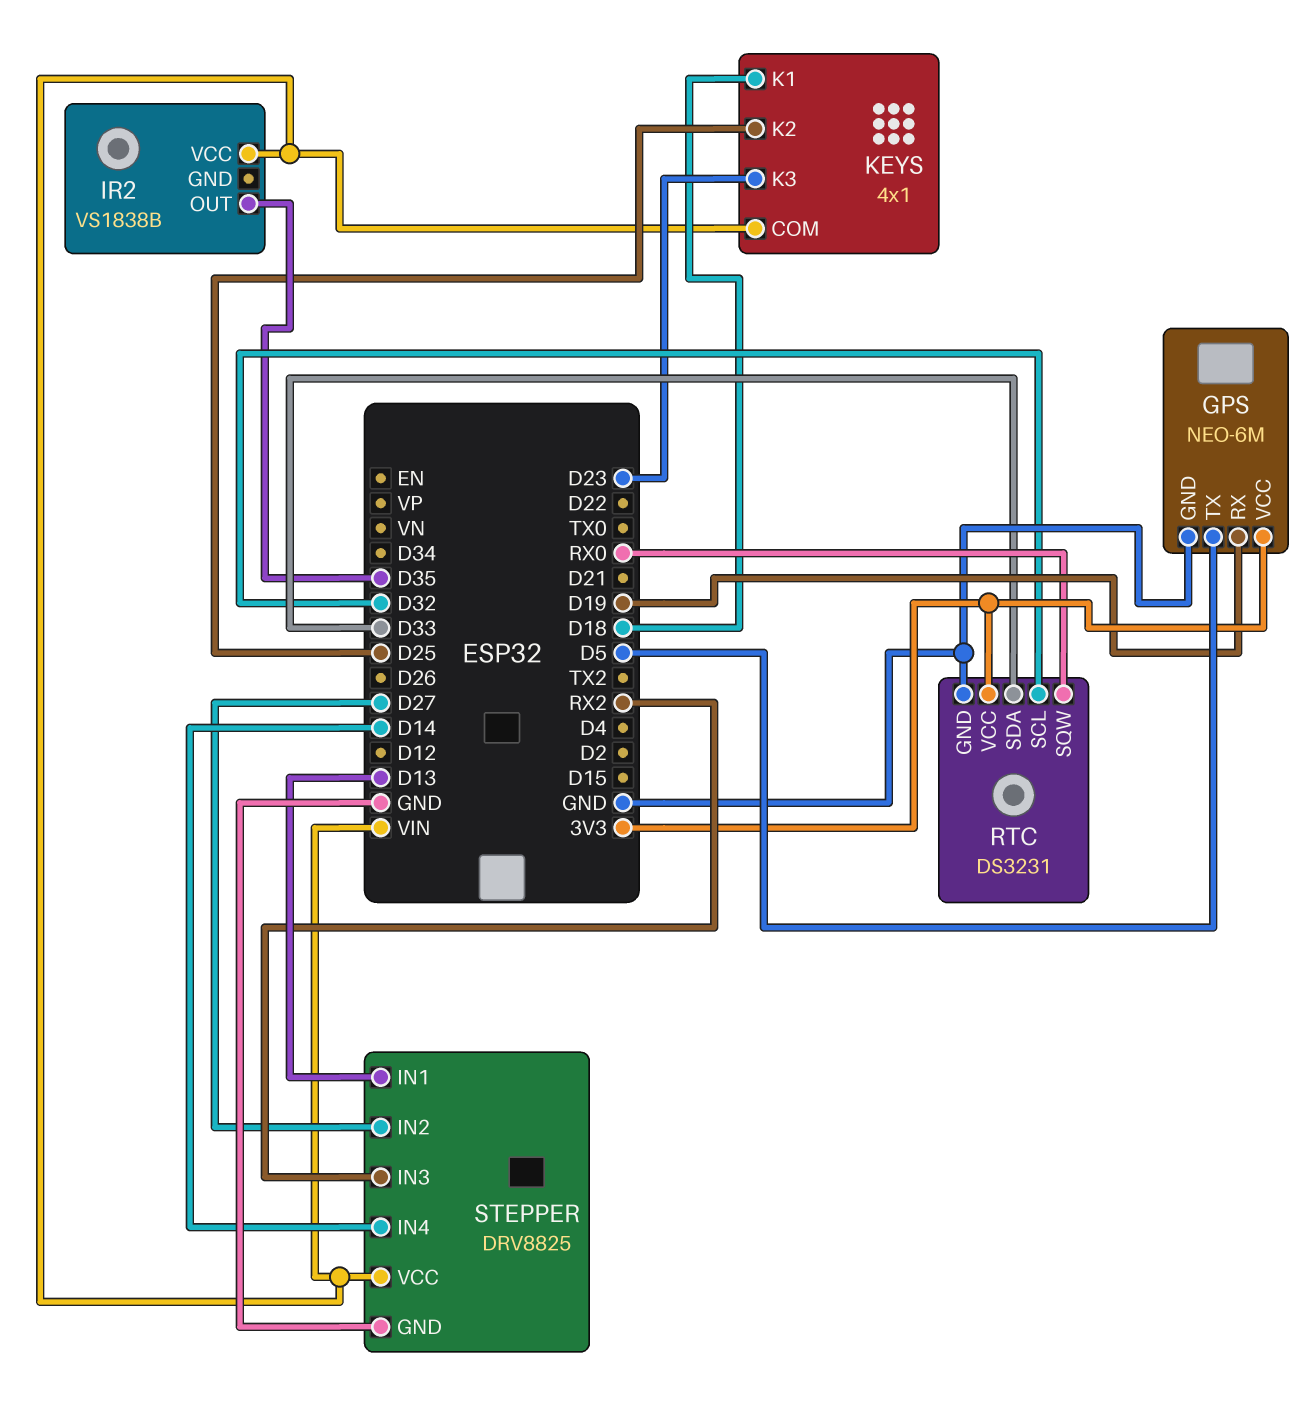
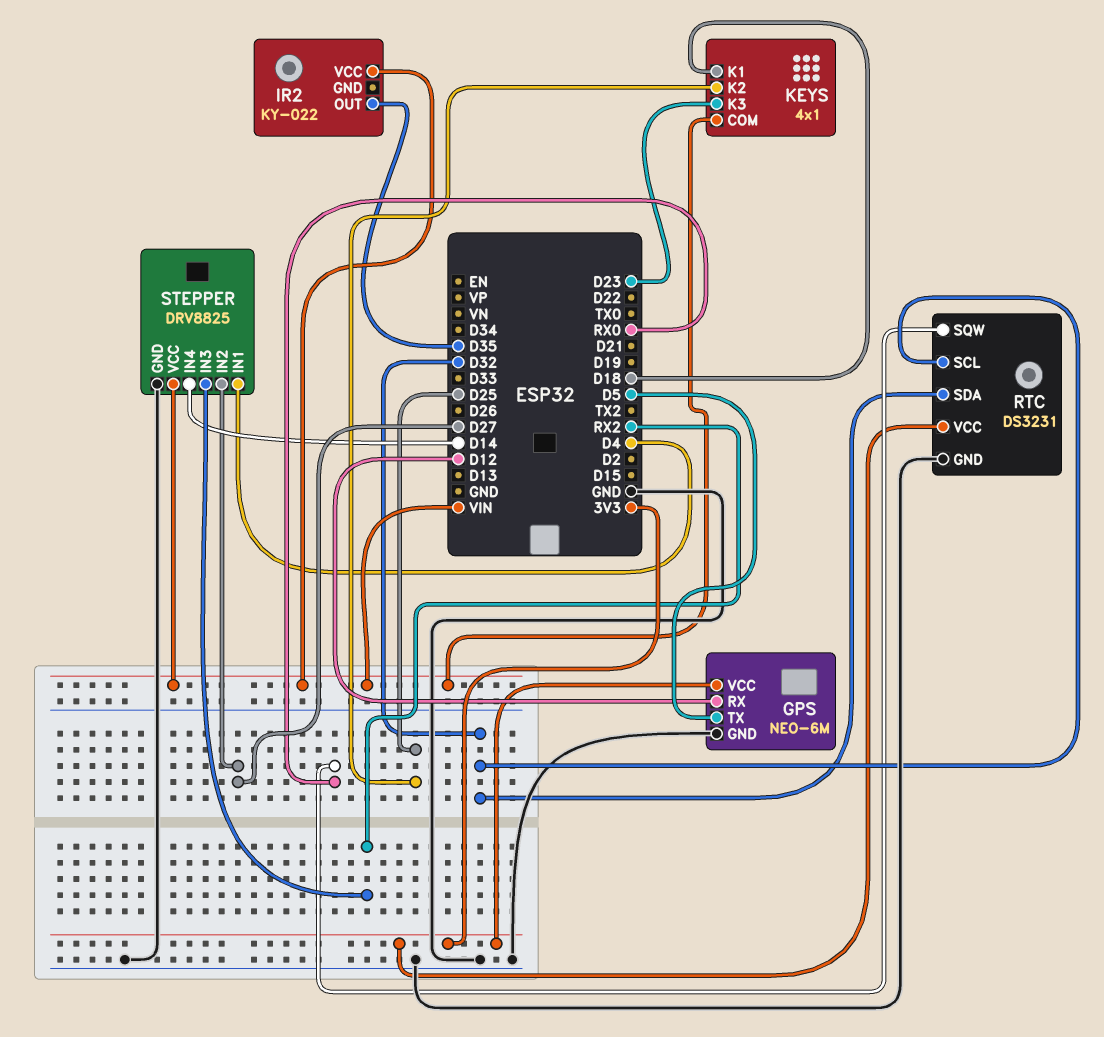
GPS pin RX: D19 -> D12
IR2: VS1838B -> KY-022
RTC pin SDA: D33 -> D32
STEPPER pin IN1: D13 -> D4

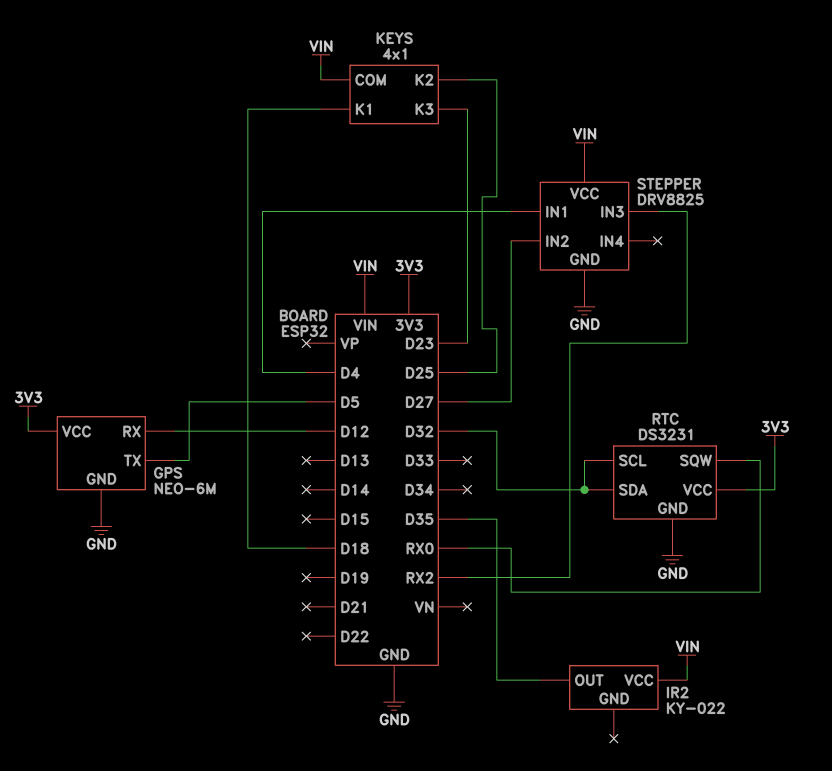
STEPPER pin IN4: D14 -> none

